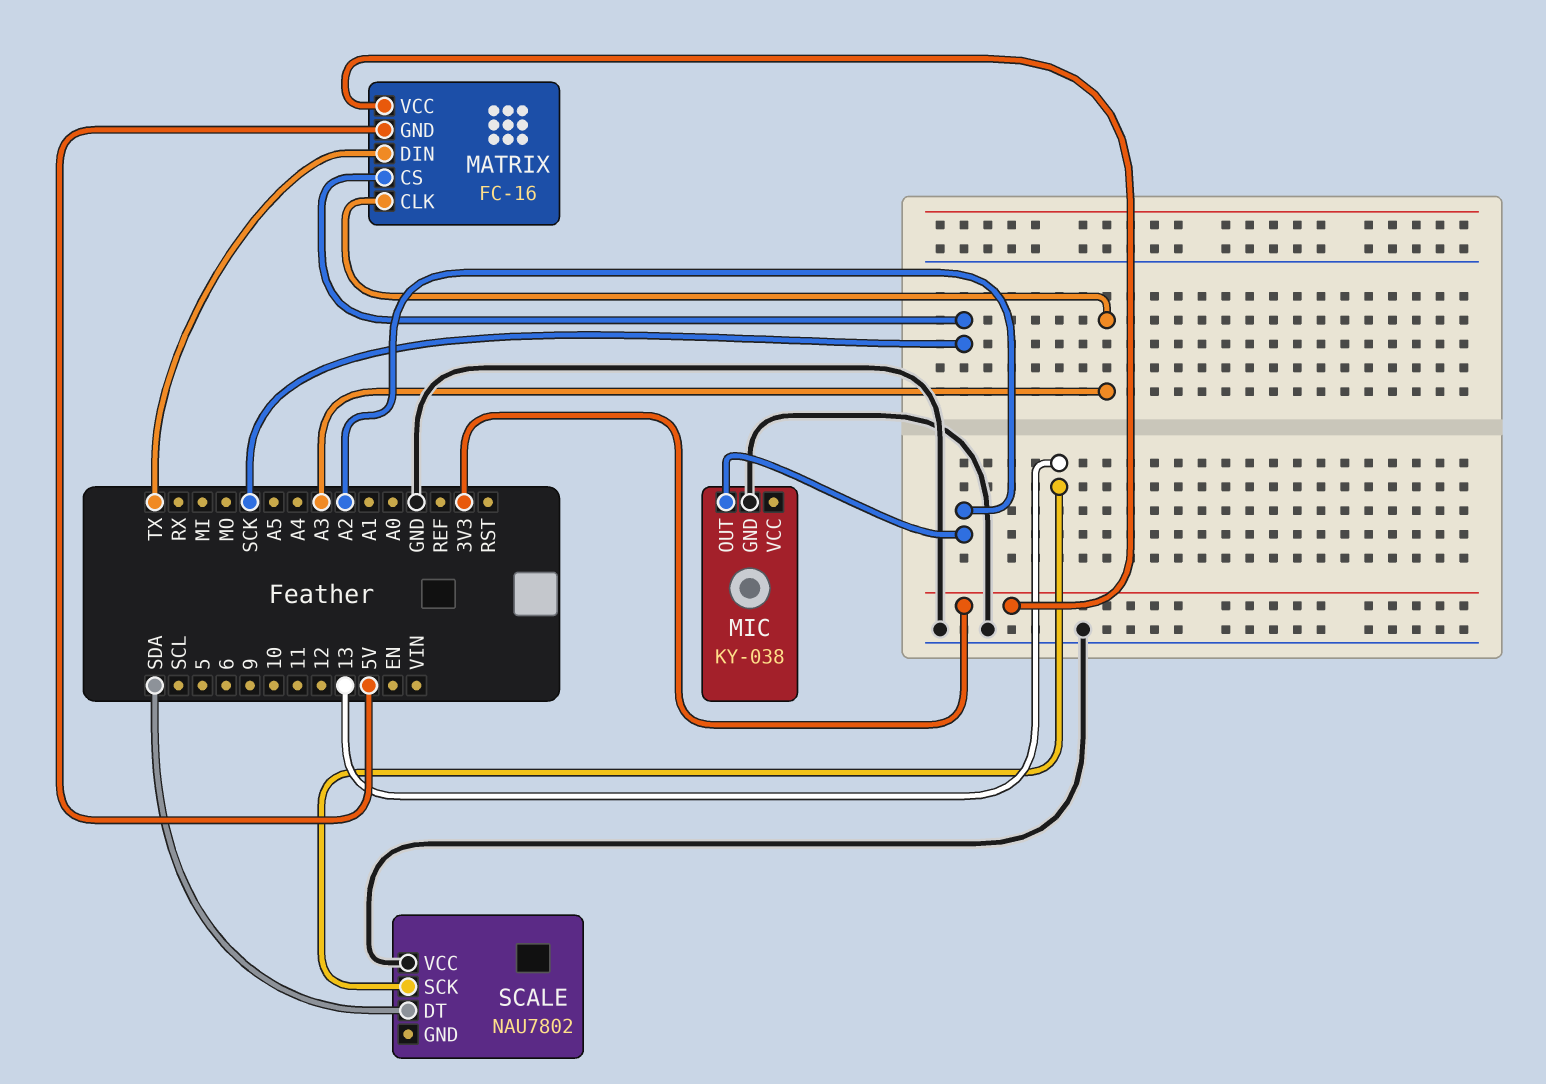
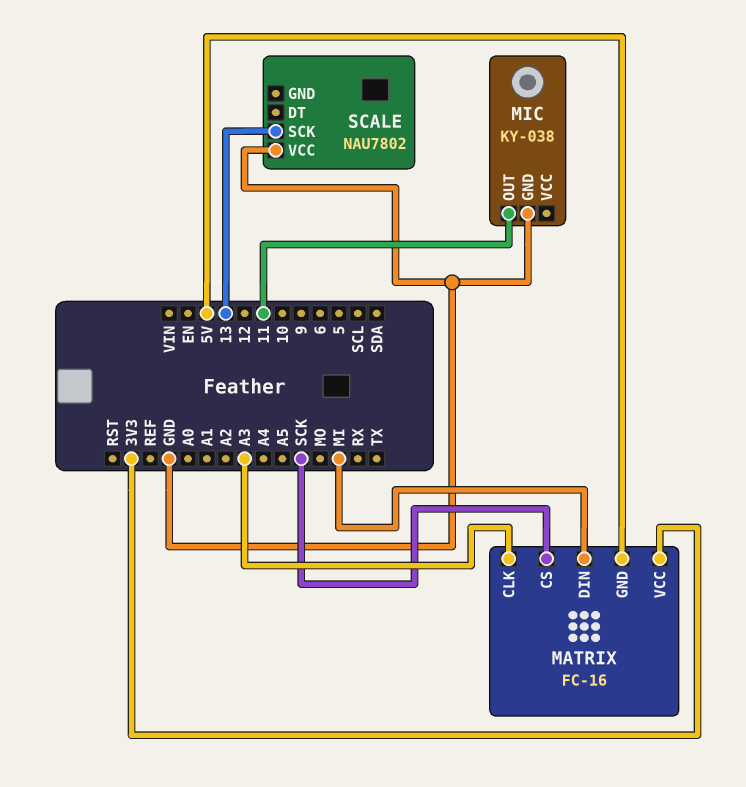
MATRIX pin DIN: TX -> MI
MIC pin OUT: A2 -> 11
SCALE pin DT: SDA -> none

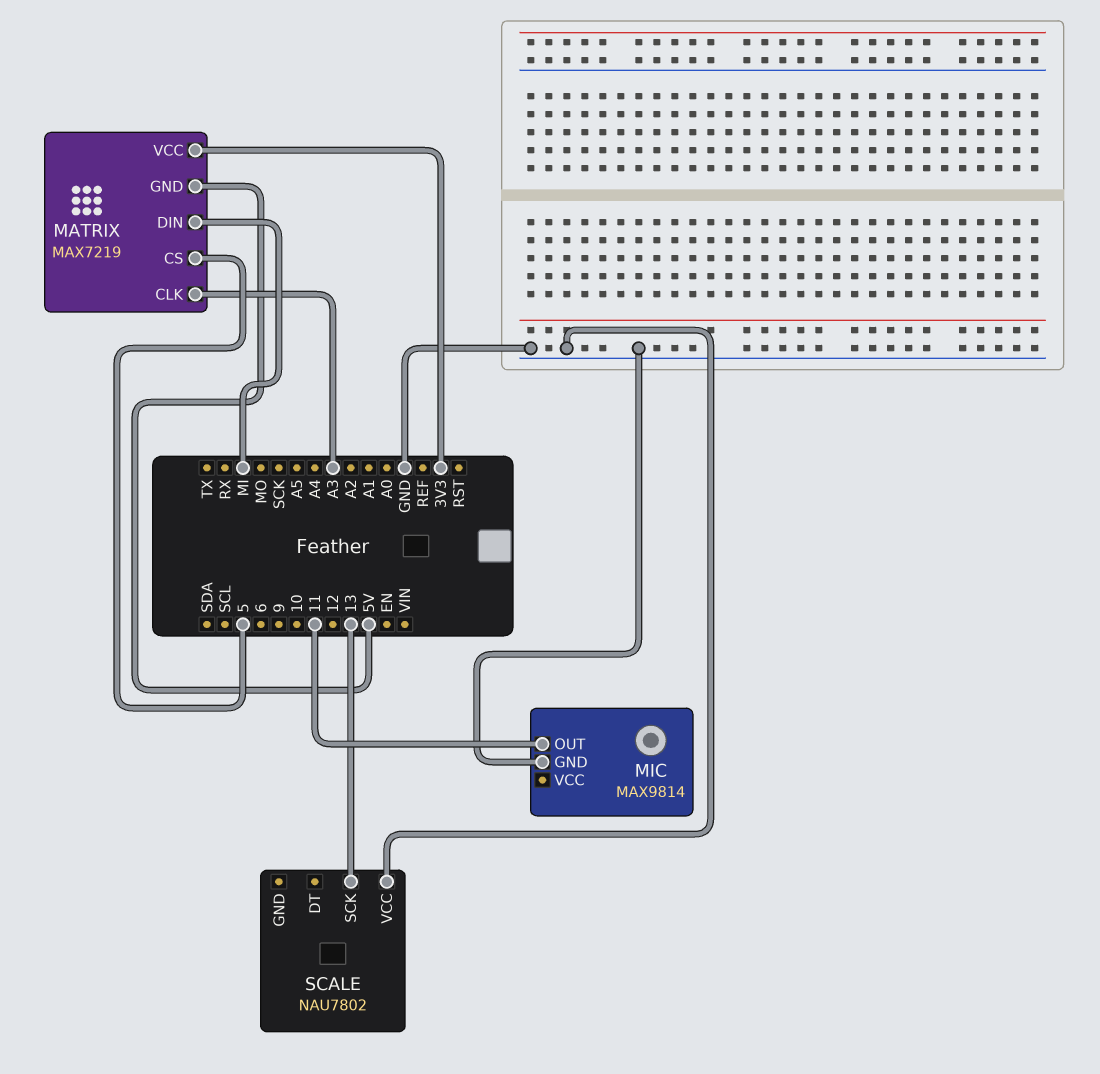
MATRIX: FC-16 -> MAX7219
MATRIX pin CS: SCK -> 5
MIC: KY-038 -> MAX9814

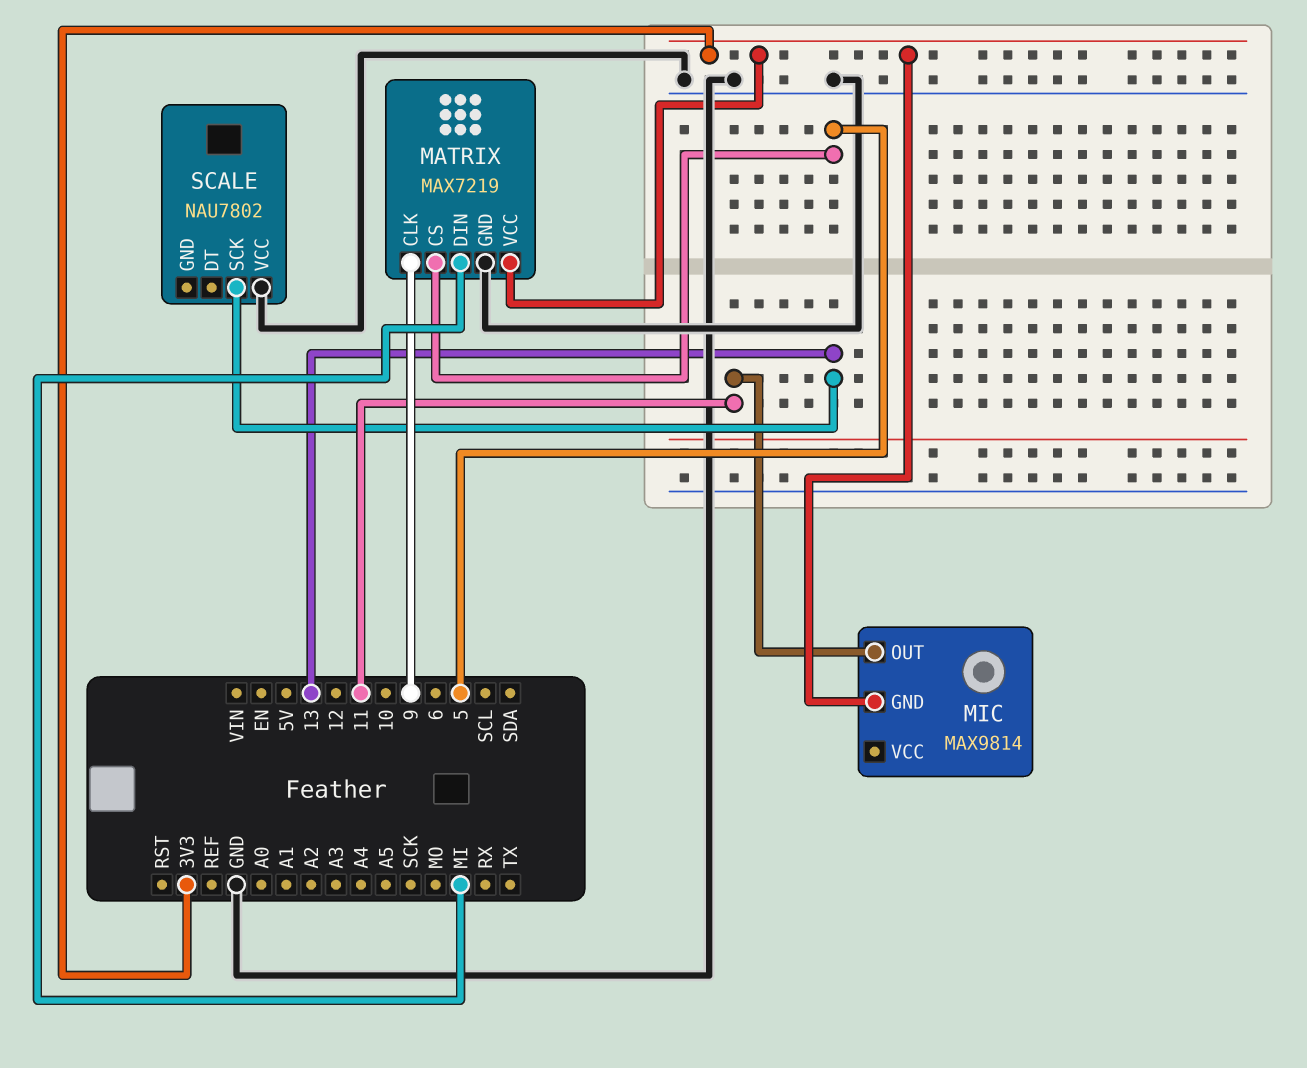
MATRIX pin CLK: A3 -> 9
MATRIX pin GND: 5V -> GND
MIC pin GND: GND -> 3V3

